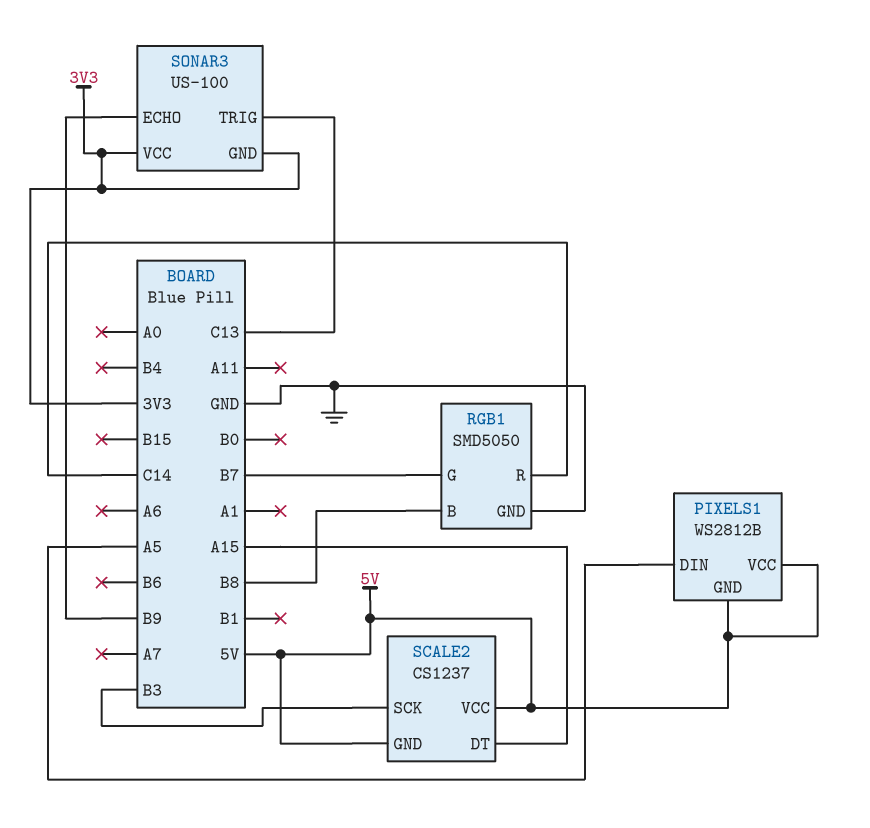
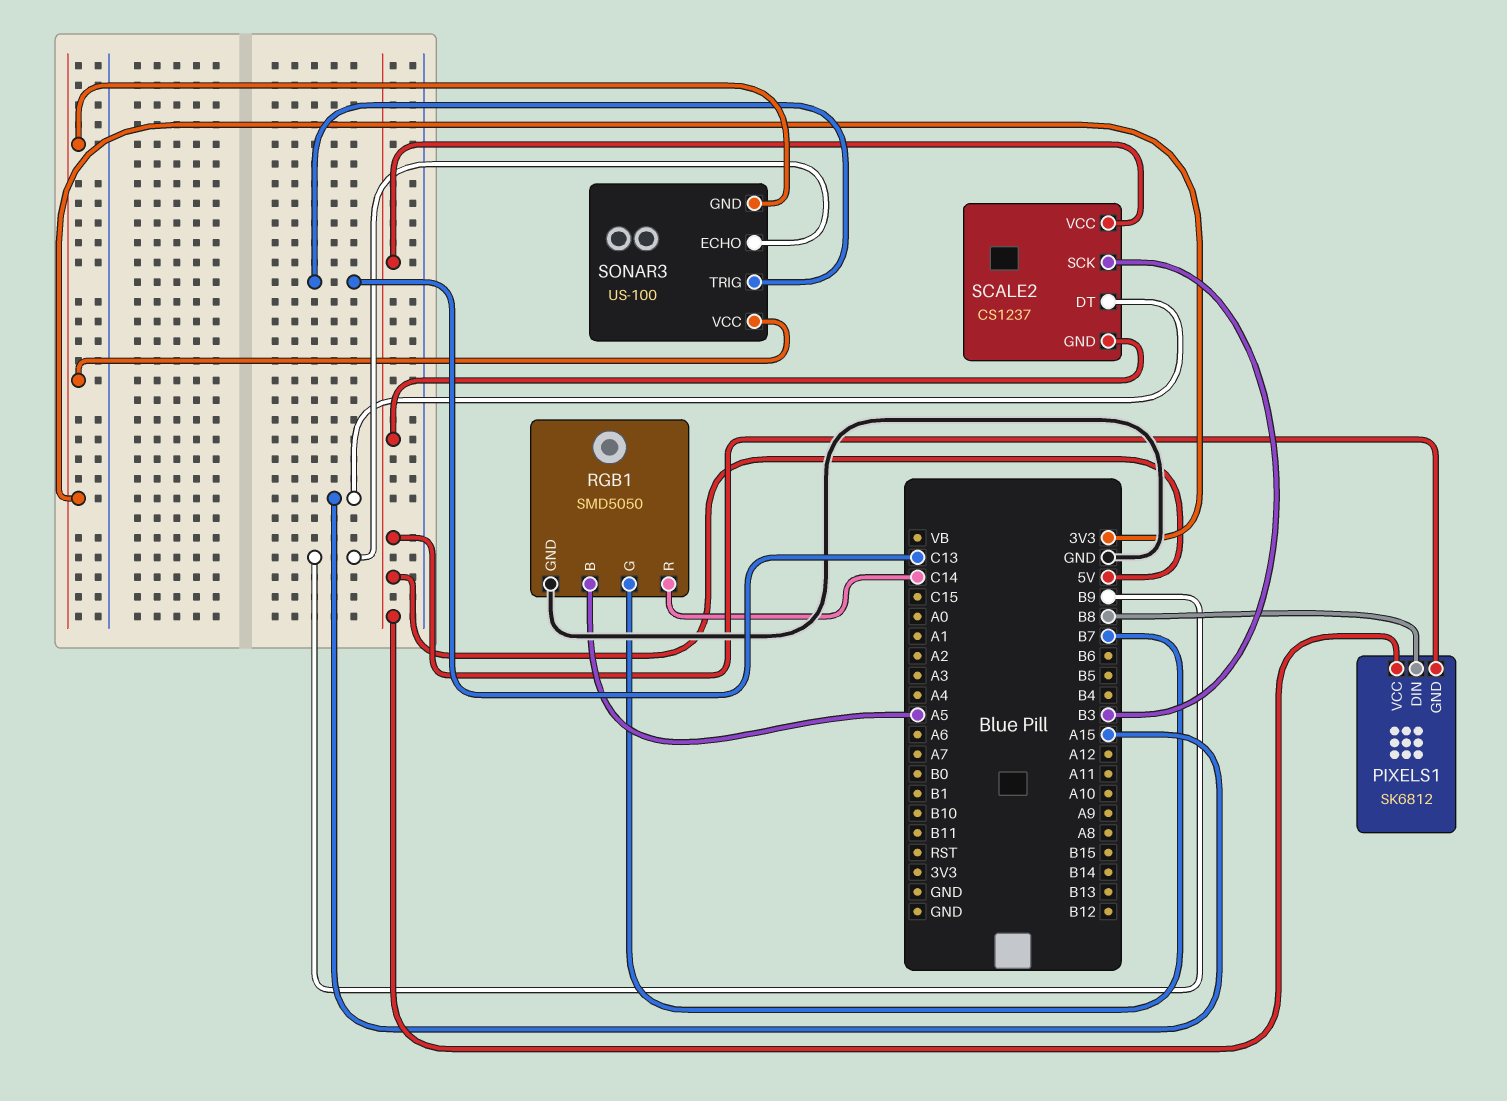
PIXELS1: WS2812B -> SK6812
PIXELS1 pin DIN: A5 -> B8
RGB1 pin B: B8 -> A5

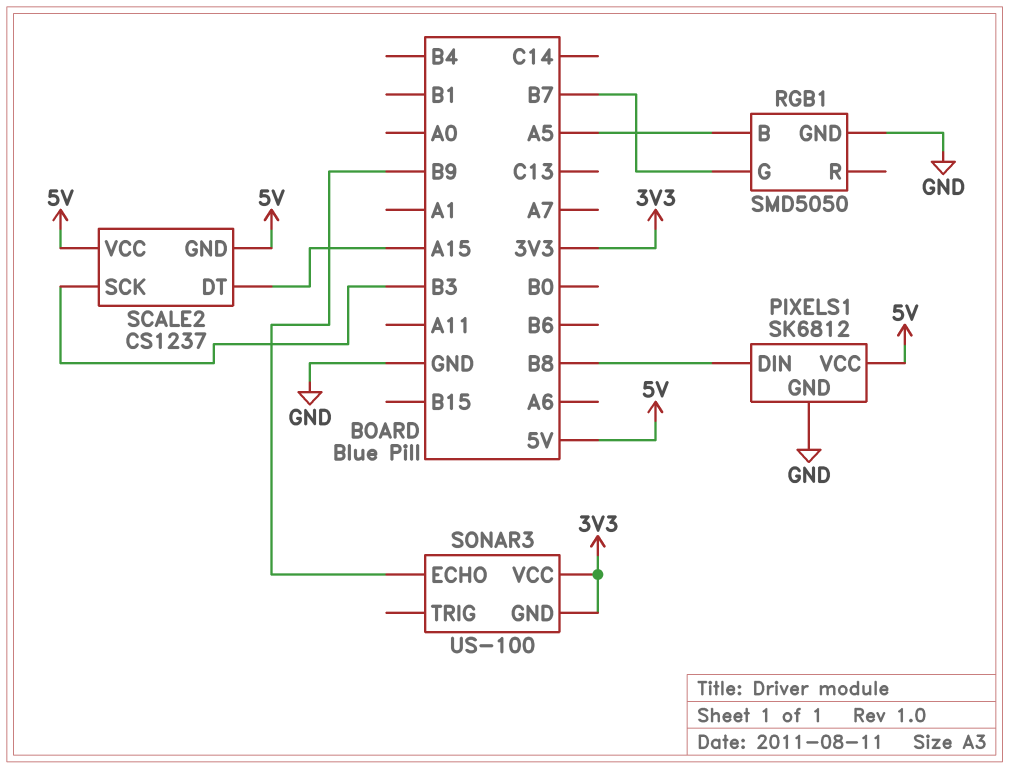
PIXELS1 pin GND: 5V -> GND
RGB1 pin R: C14 -> none
SONAR3 pin TRIG: C13 -> none

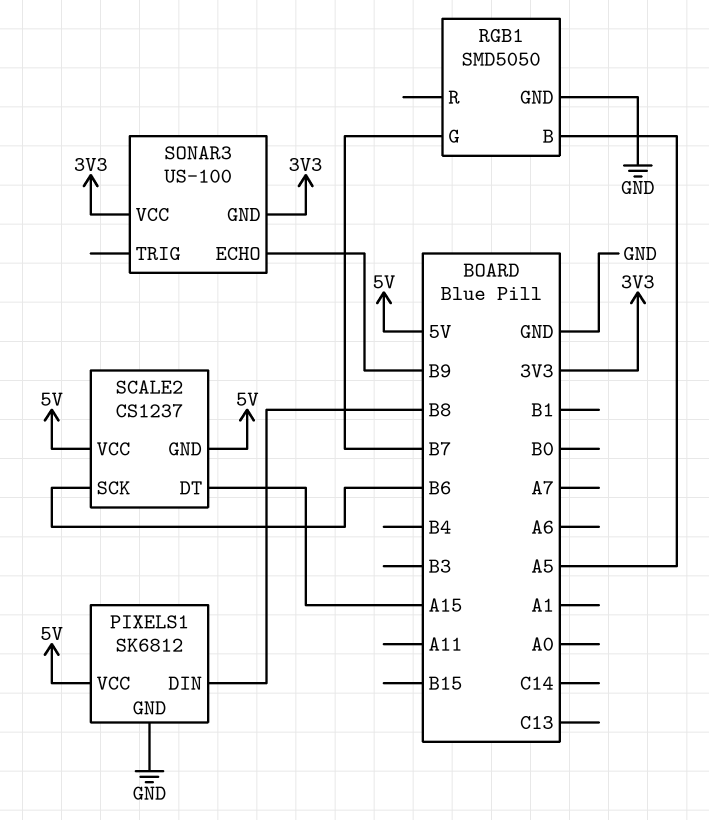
SCALE2 pin SCK: B3 -> B6

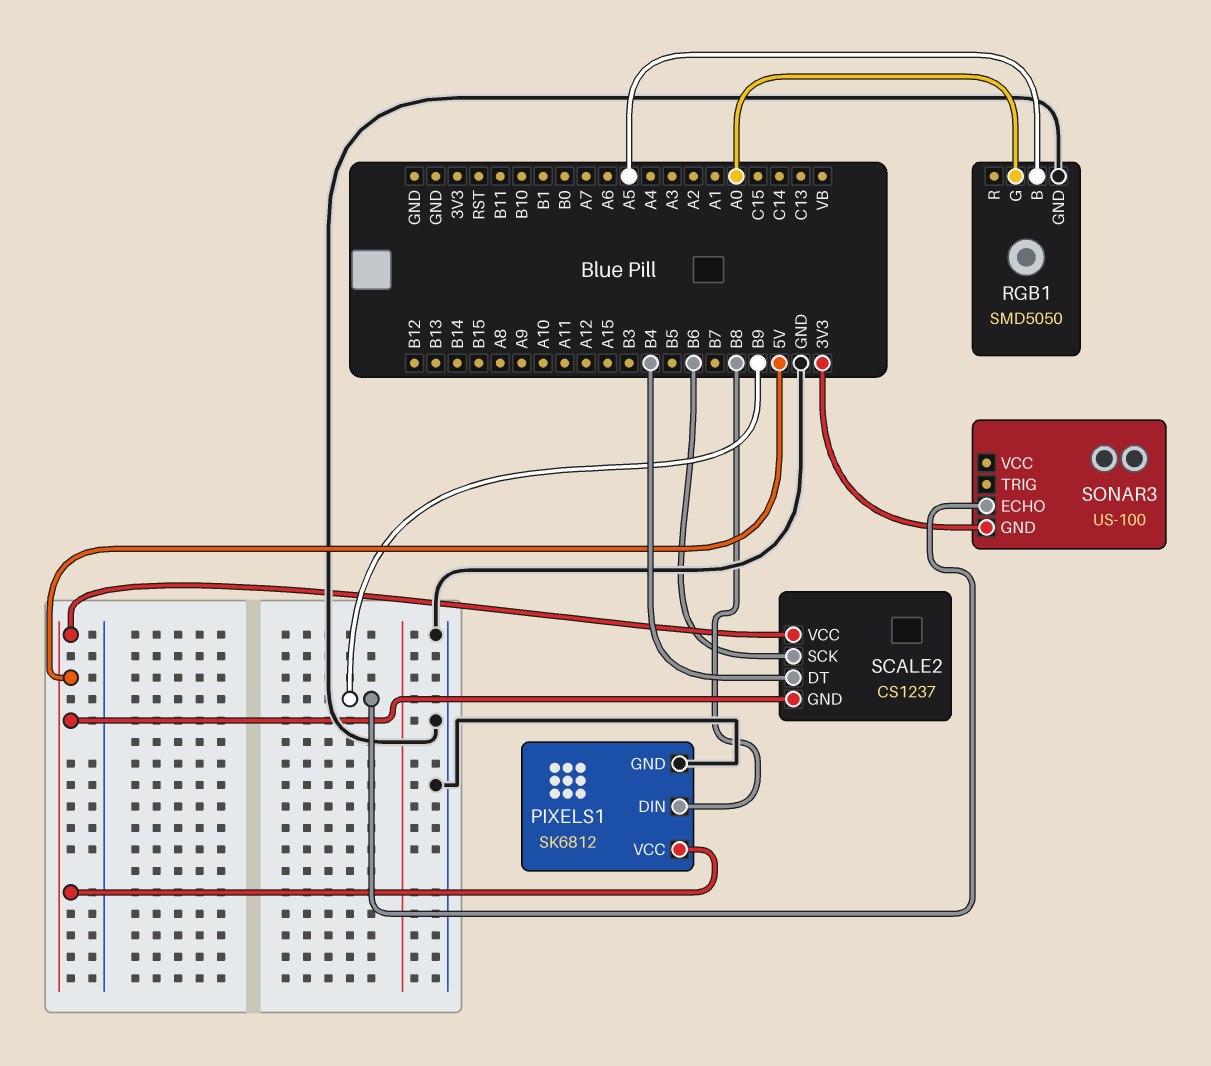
RGB1 pin G: B7 -> A0
SCALE2 pin DT: A15 -> B4
SONAR3 pin VCC: 3V3 -> none

